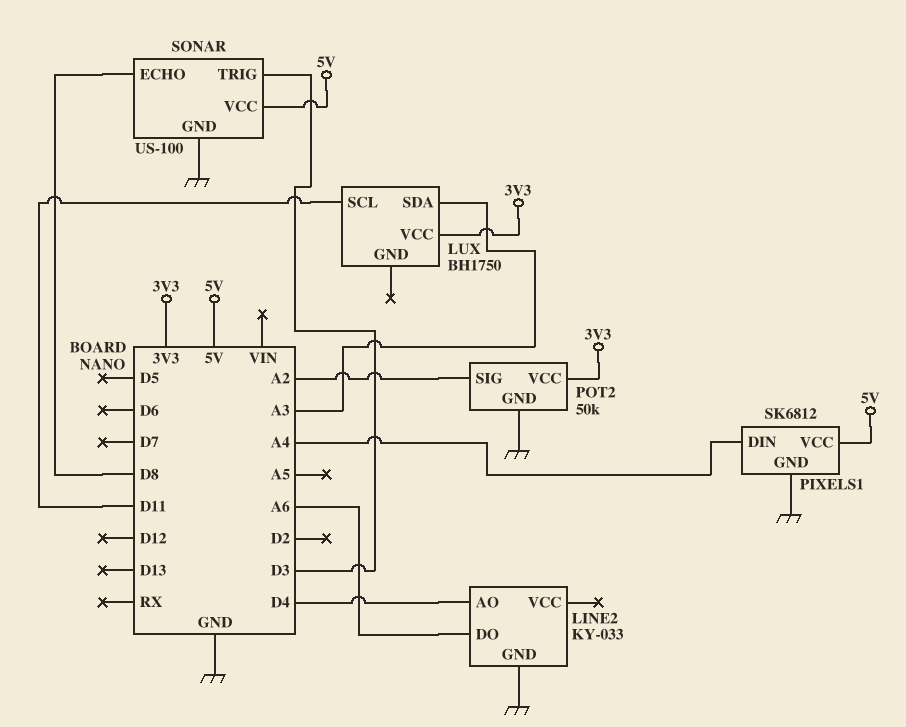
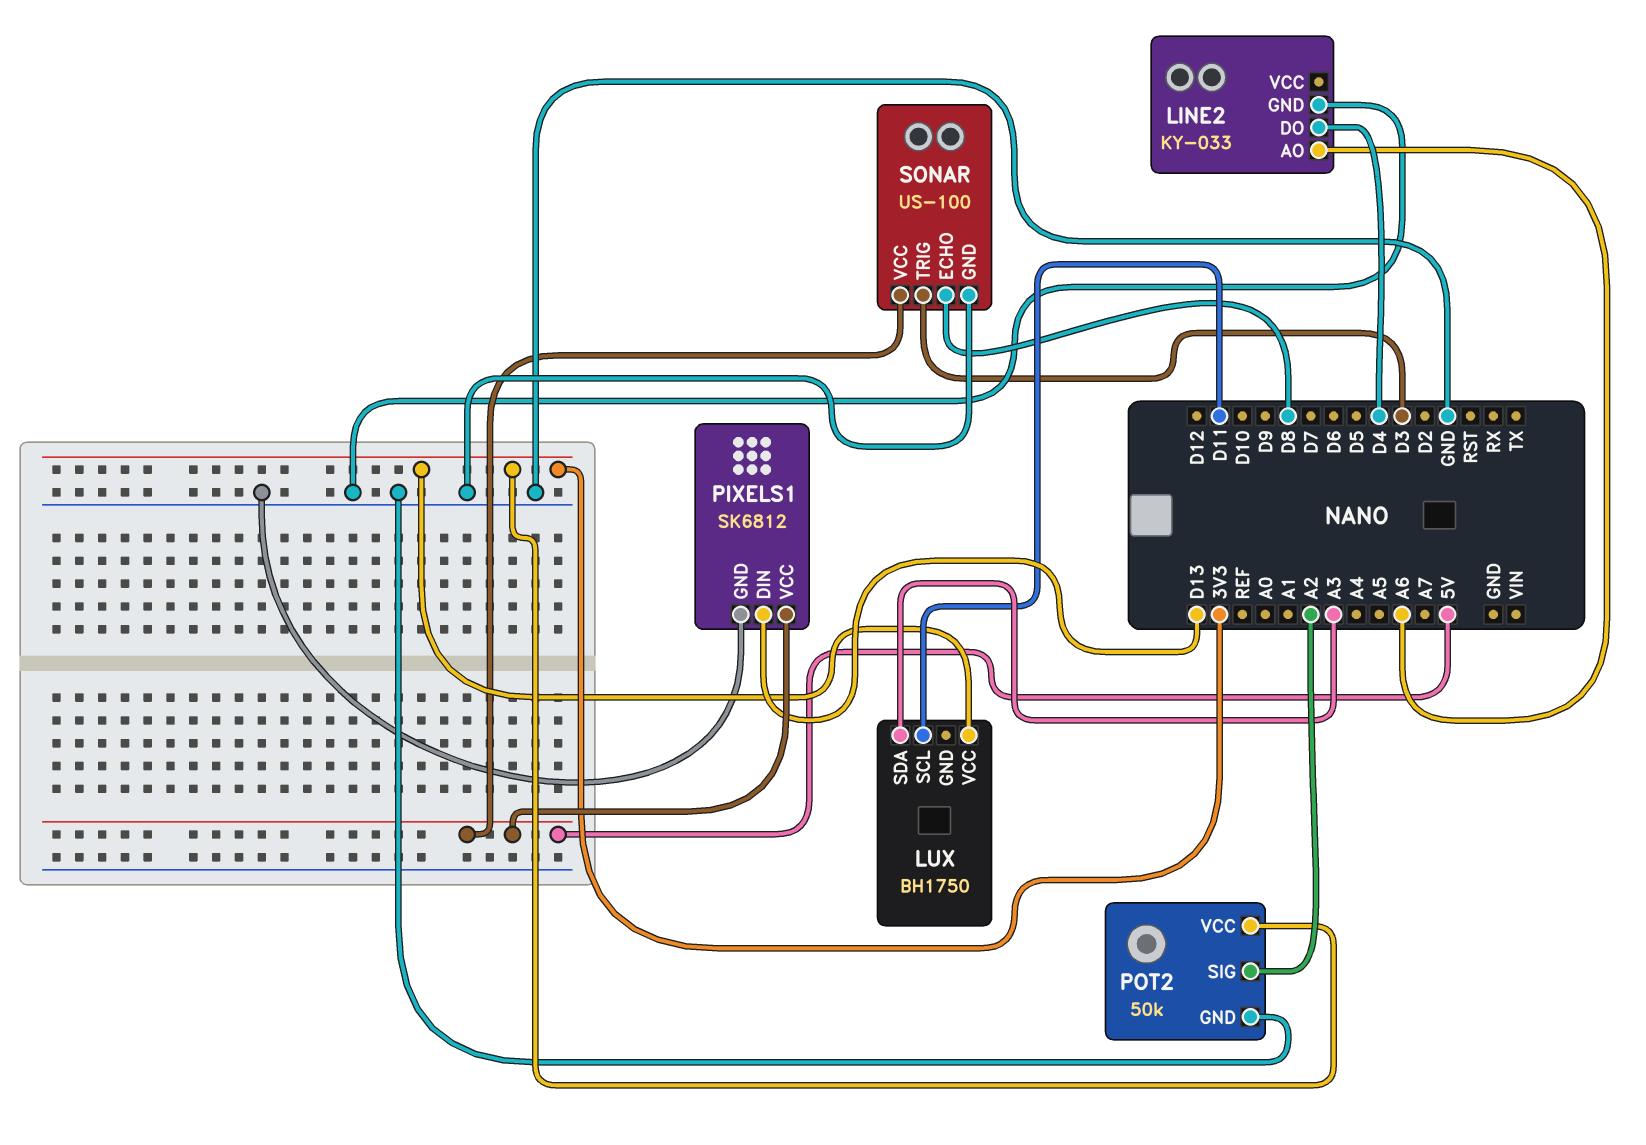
LINE2 pin AO: D4 -> A6
LINE2 pin DO: A6 -> D4
PIXELS1 pin DIN: A4 -> D13

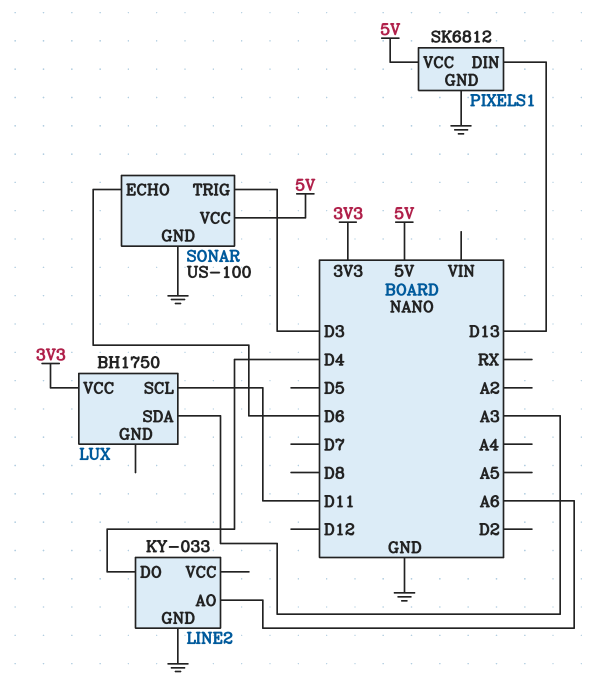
POT2: 50k -> none
POT2 pin GND: GND -> none
POT2 pin SIG: A2 -> none
POT2 pin VCC: 3V3 -> none
SONAR pin ECHO: D8 -> D6

